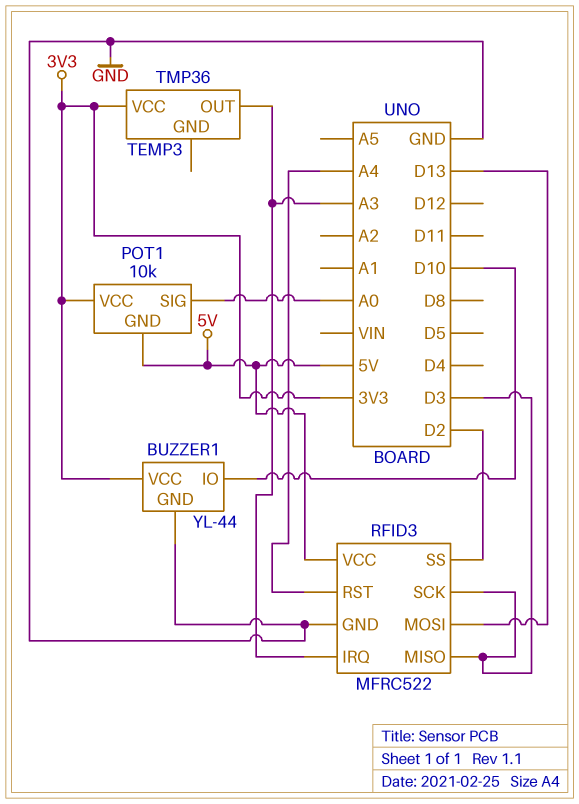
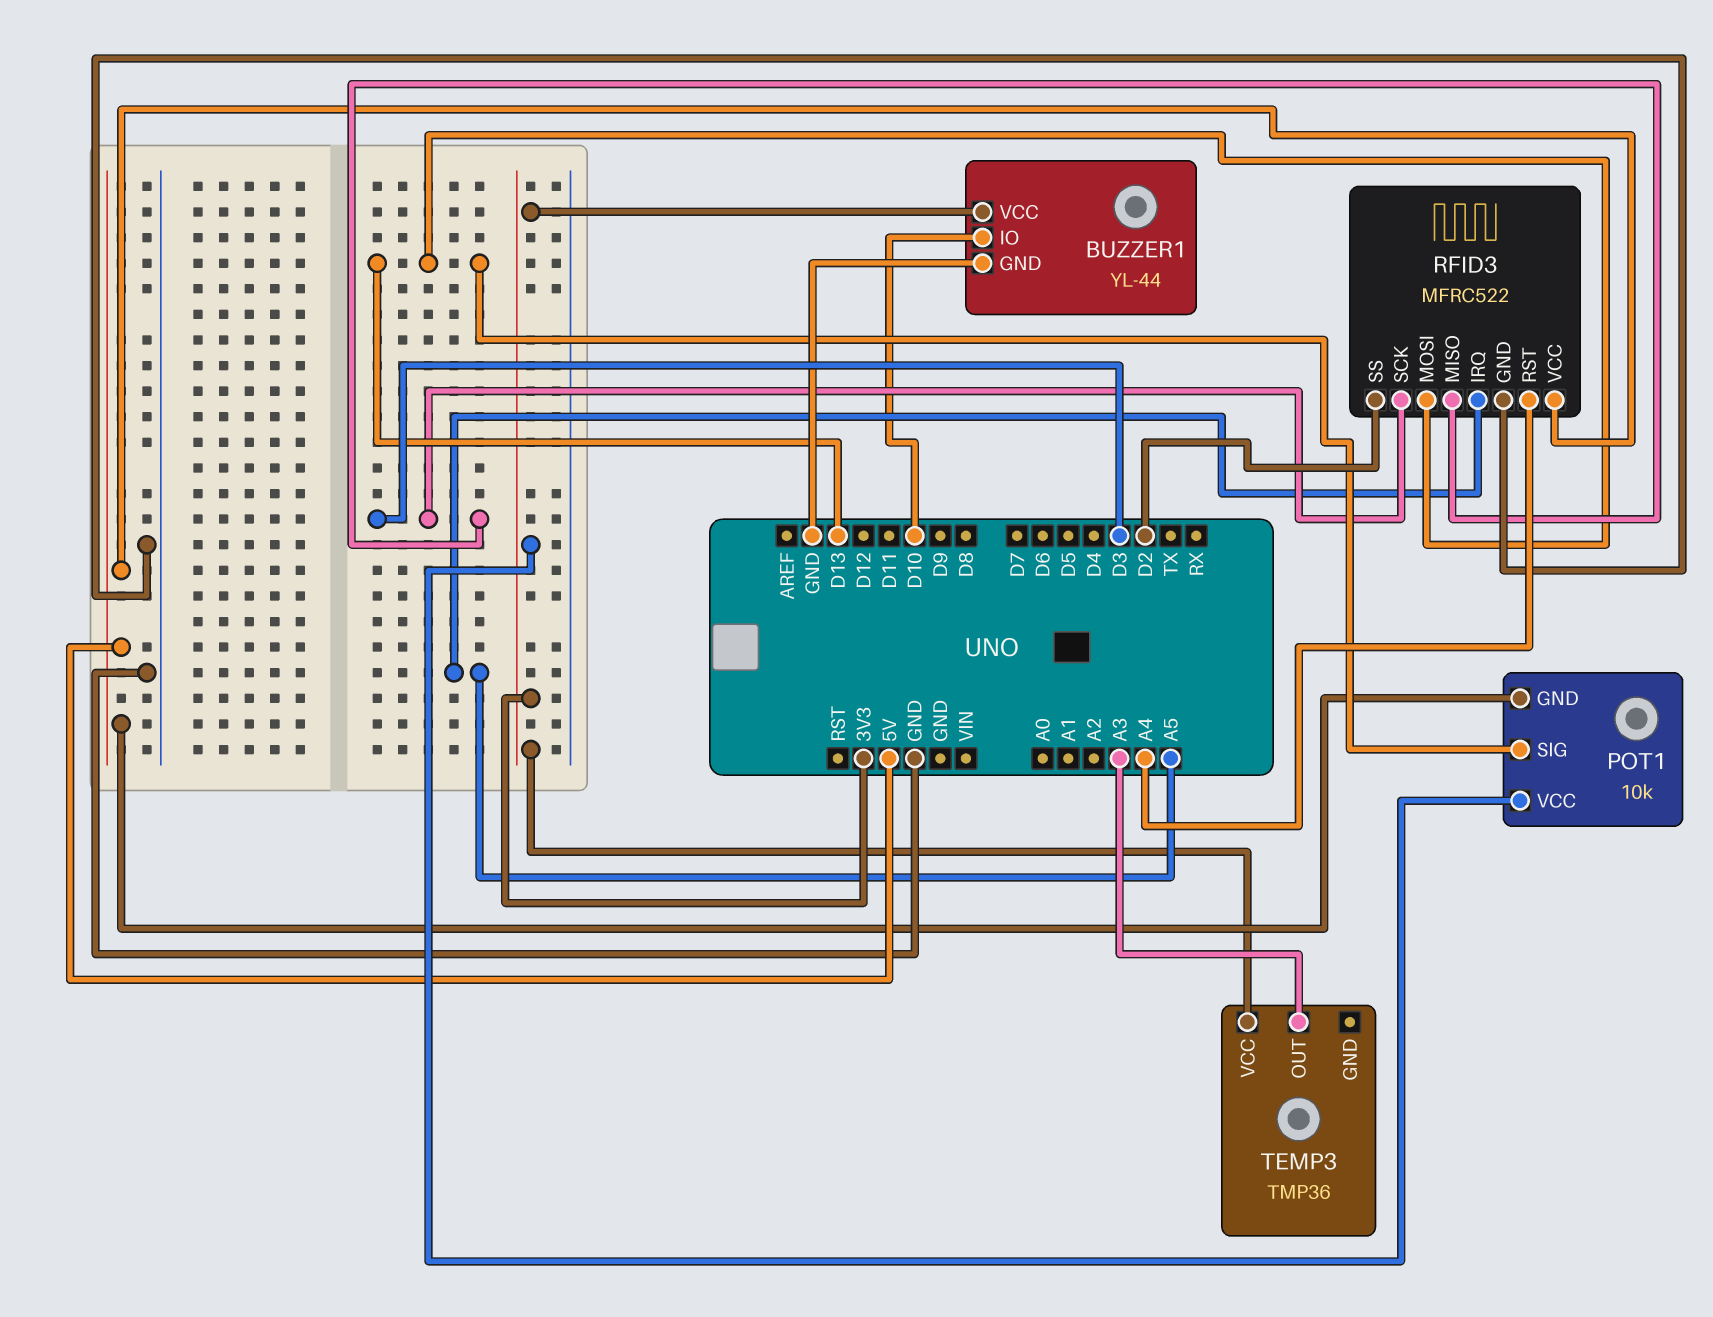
POT1 pin SIG: A0 -> D13
RFID3 pin IRQ: A3 -> A5

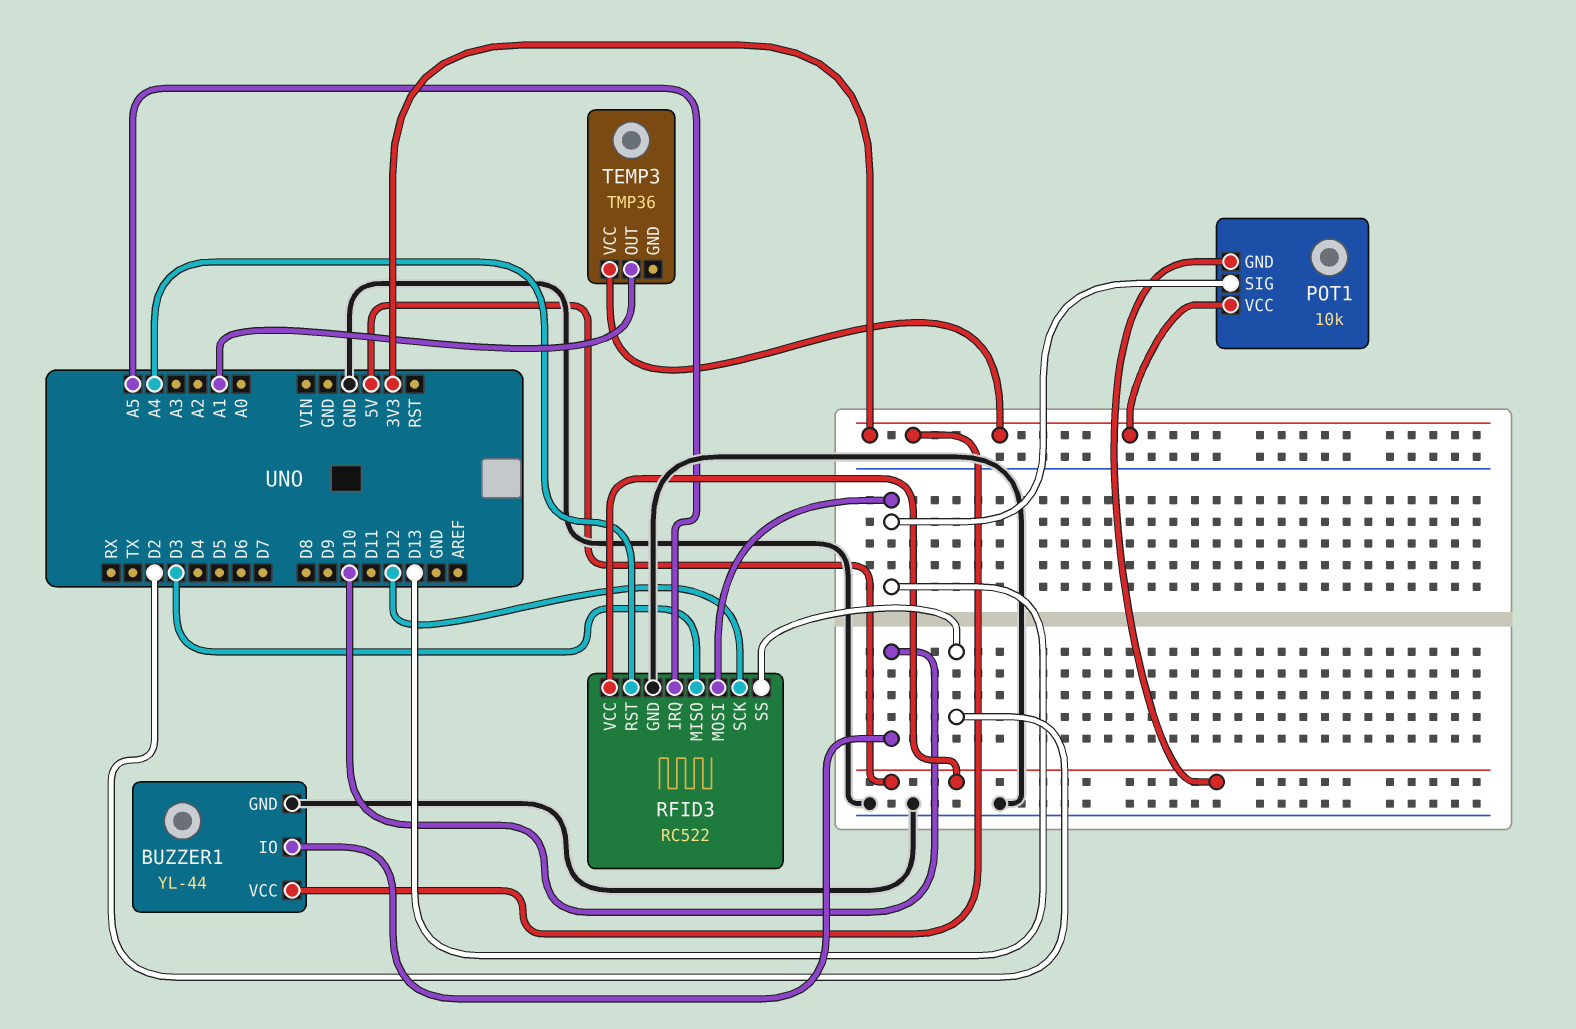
RFID3: MFRC522 -> RC522
RFID3 pin SCK: D3 -> D12
TEMP3 pin OUT: A3 -> A1

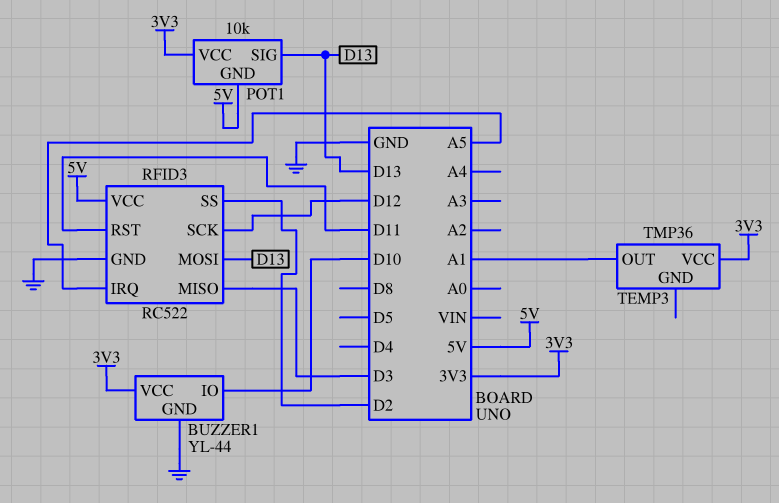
RFID3 pin RST: A4 -> D11

